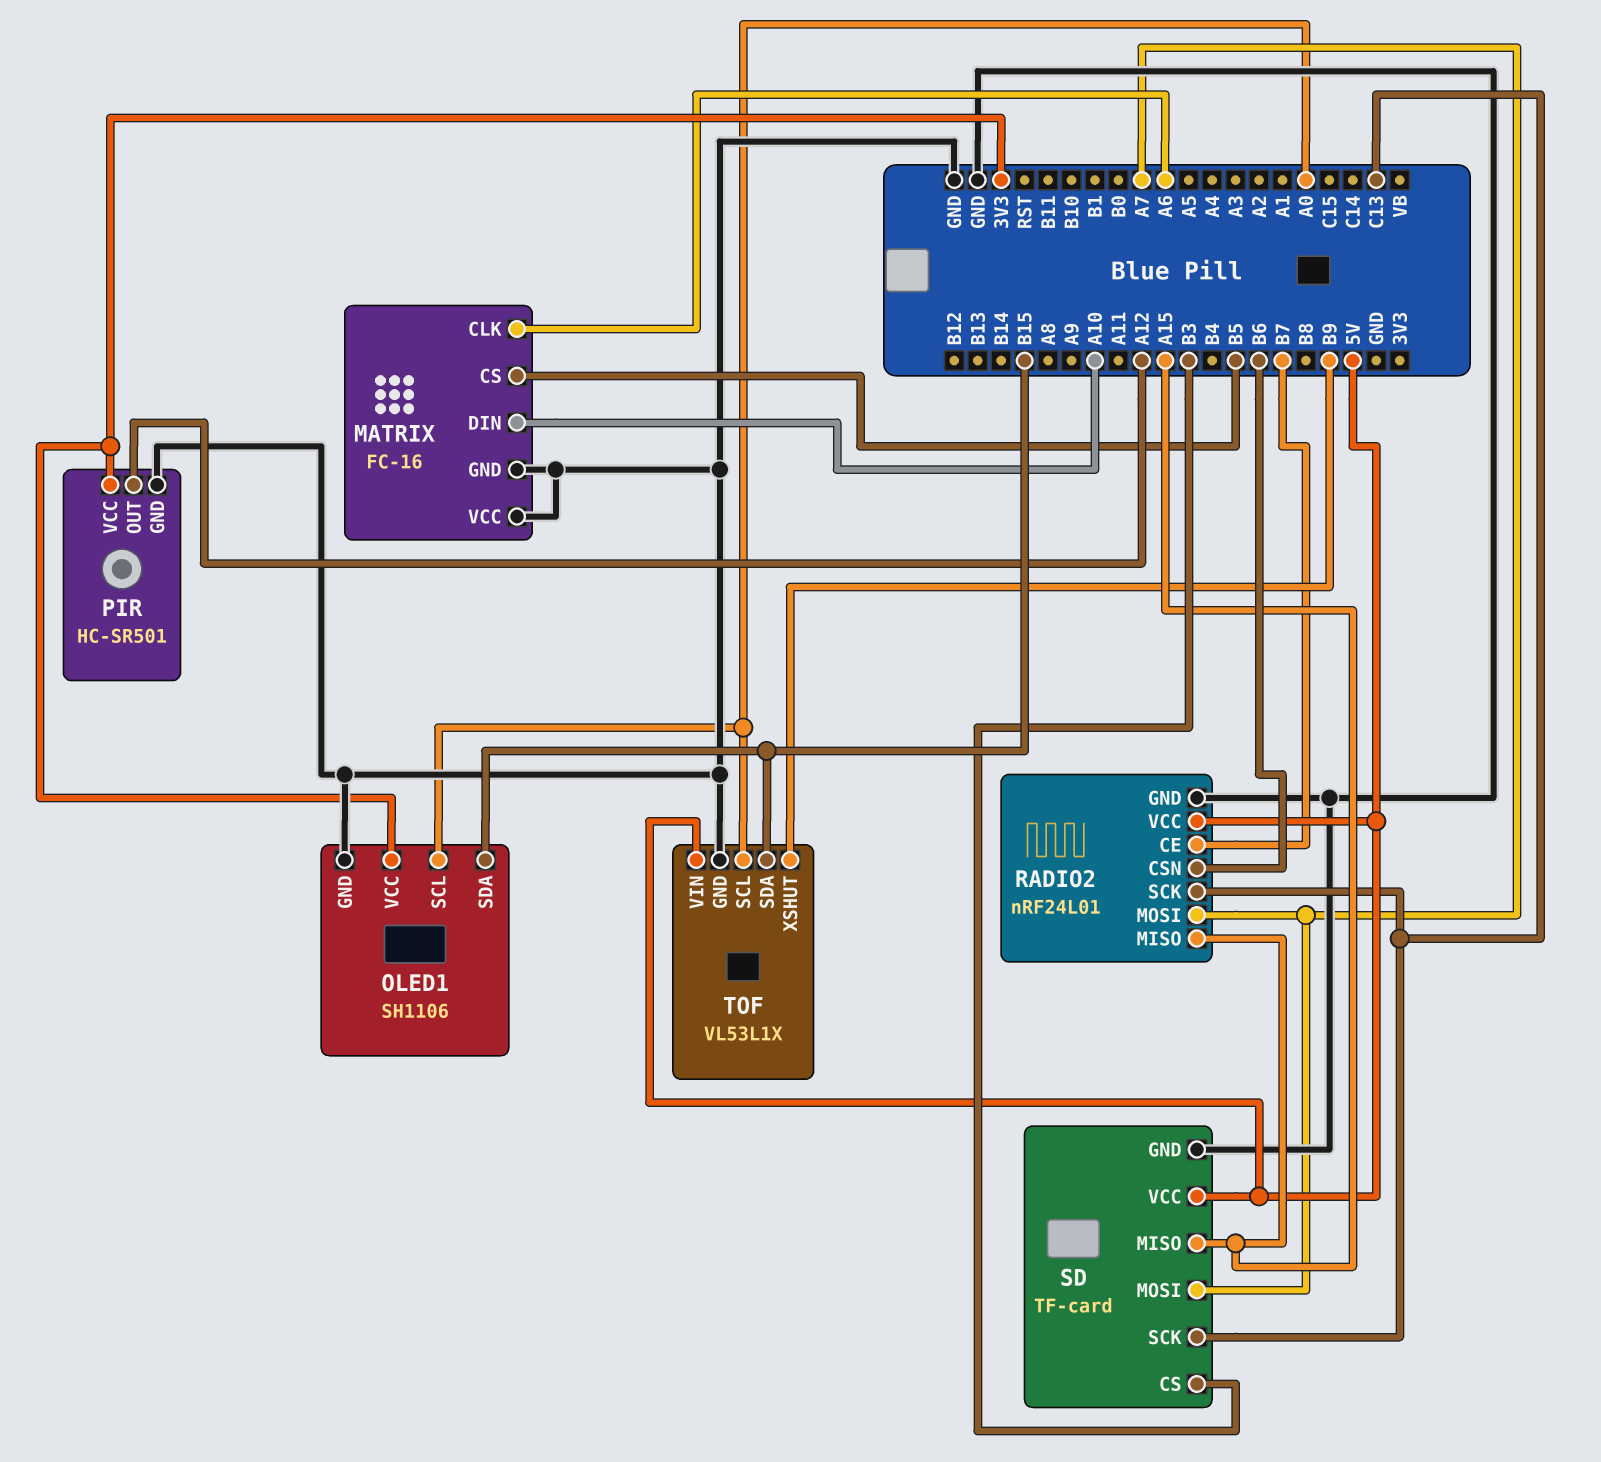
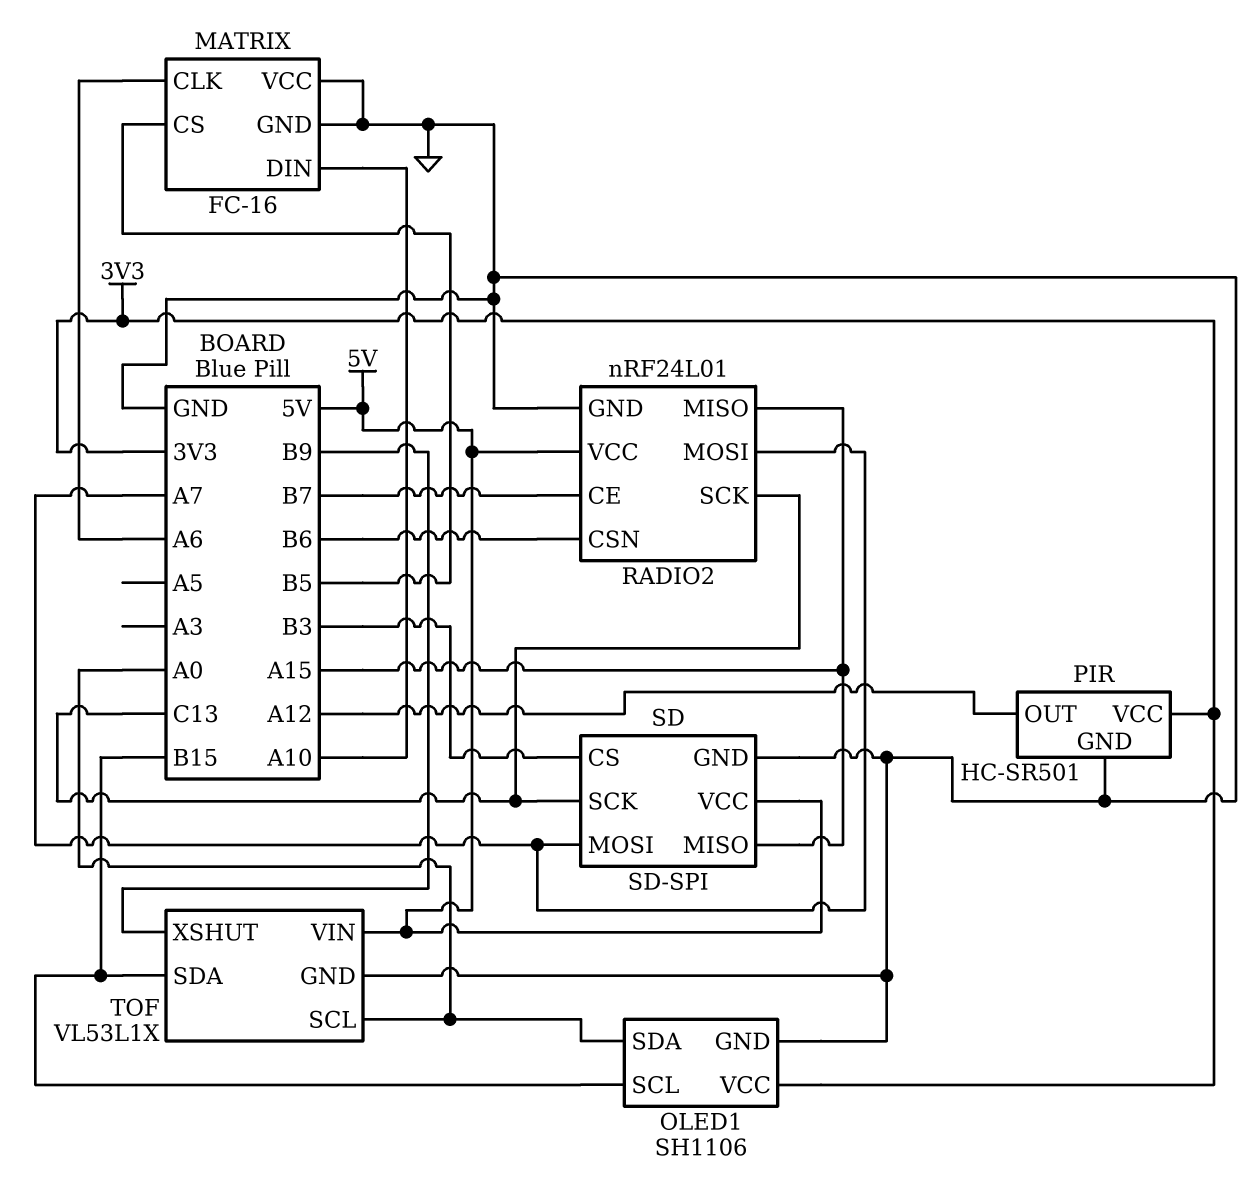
OLED1 pin SCL: A0 -> B15
OLED1 pin SDA: B15 -> A0
SD: TF-card -> SD-SPI

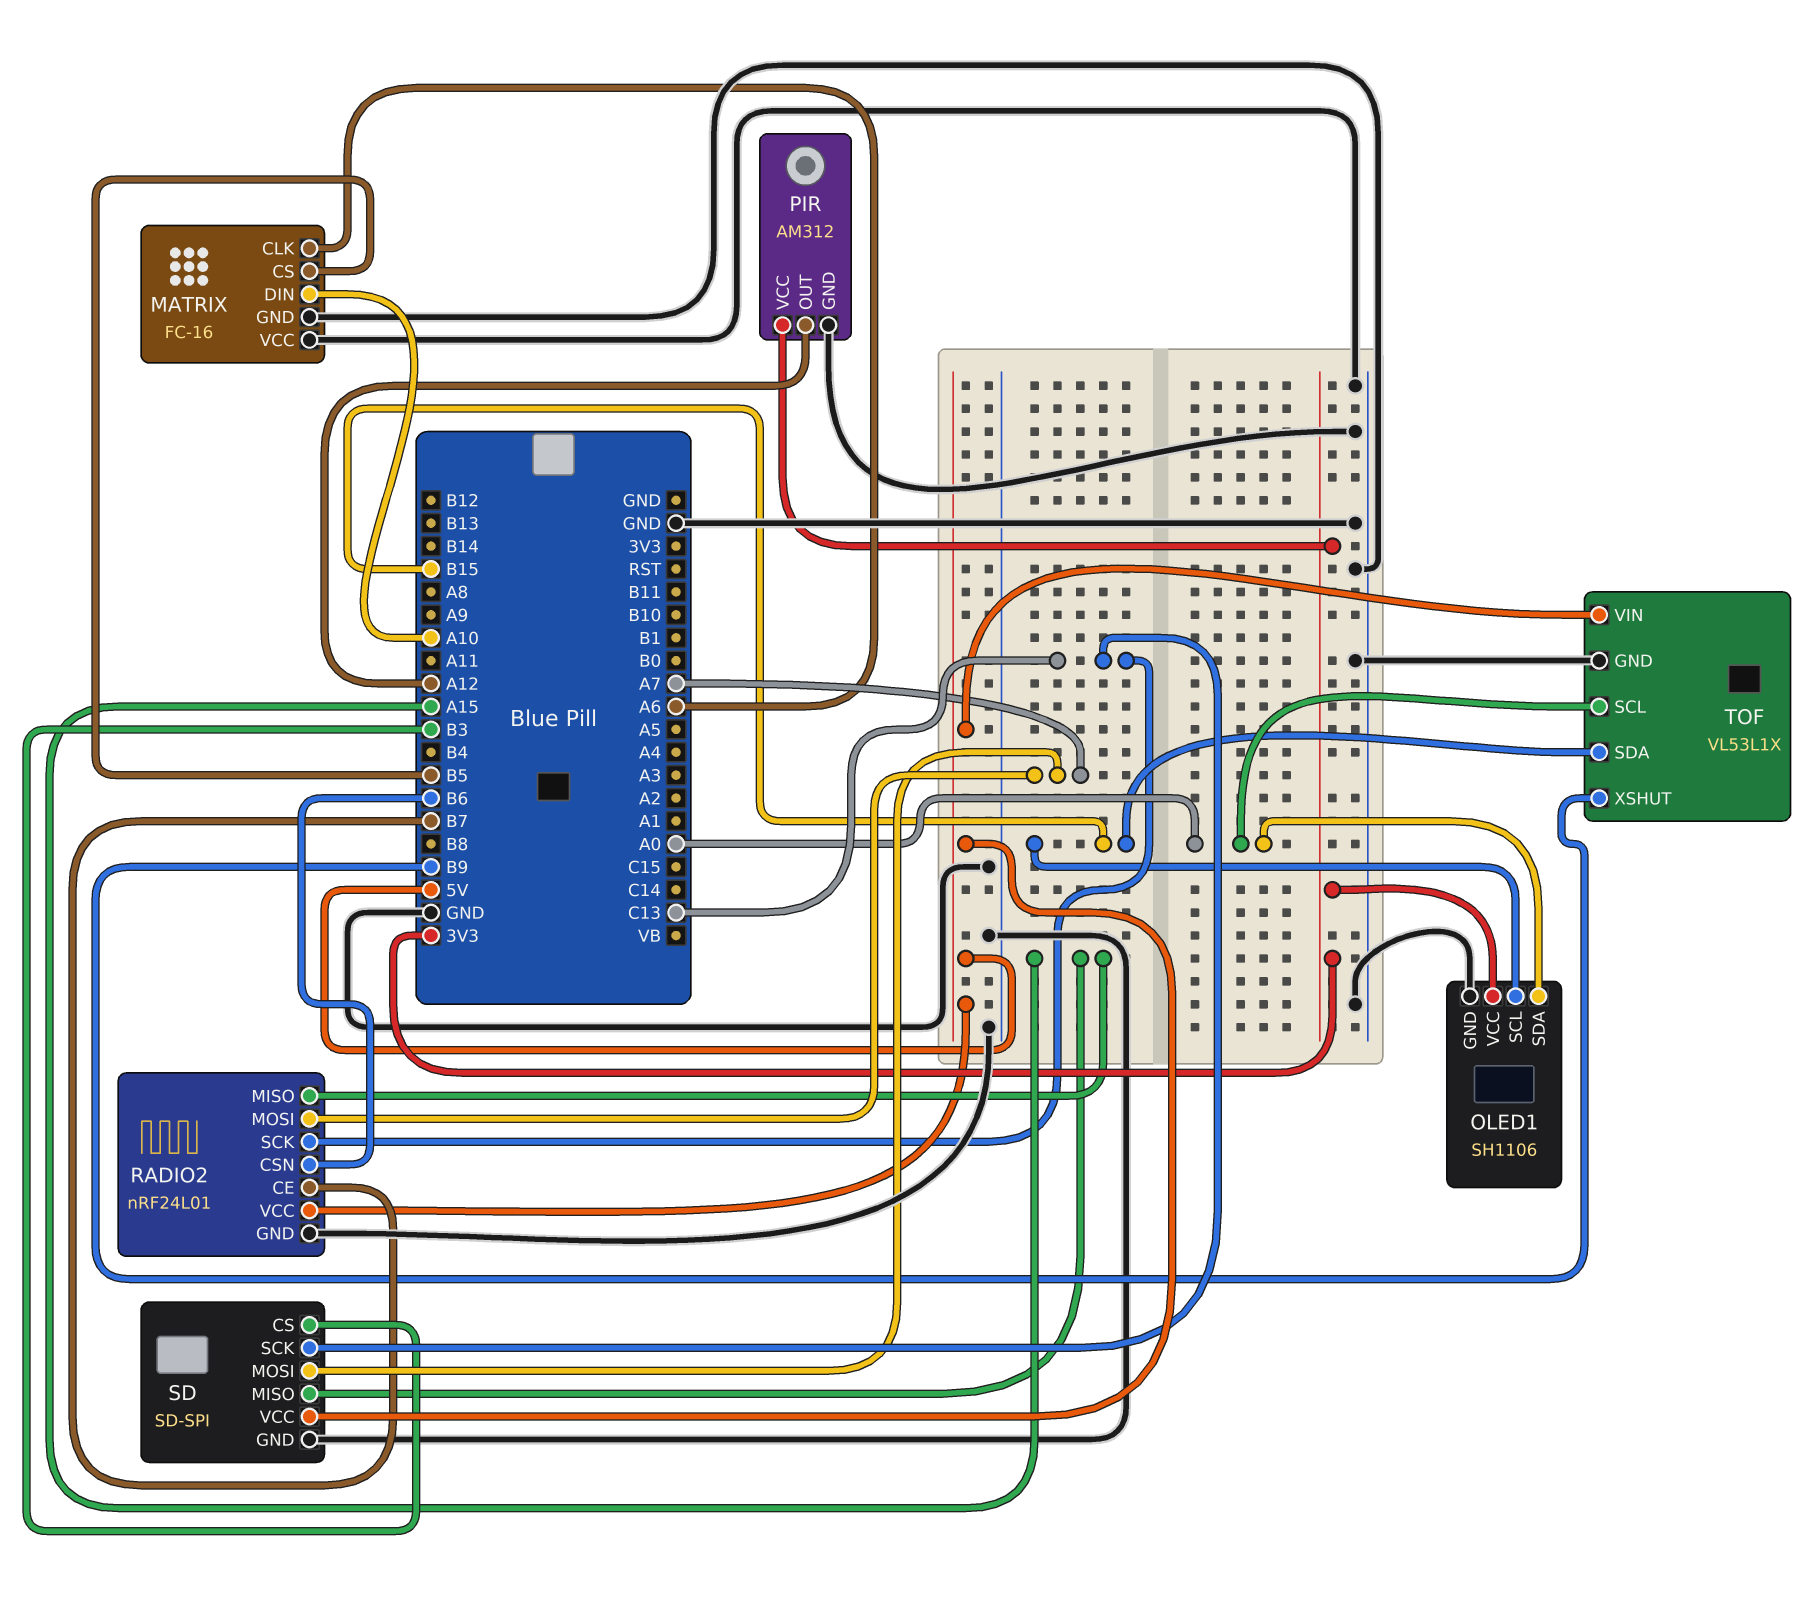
PIR: HC-SR501 -> AM312

